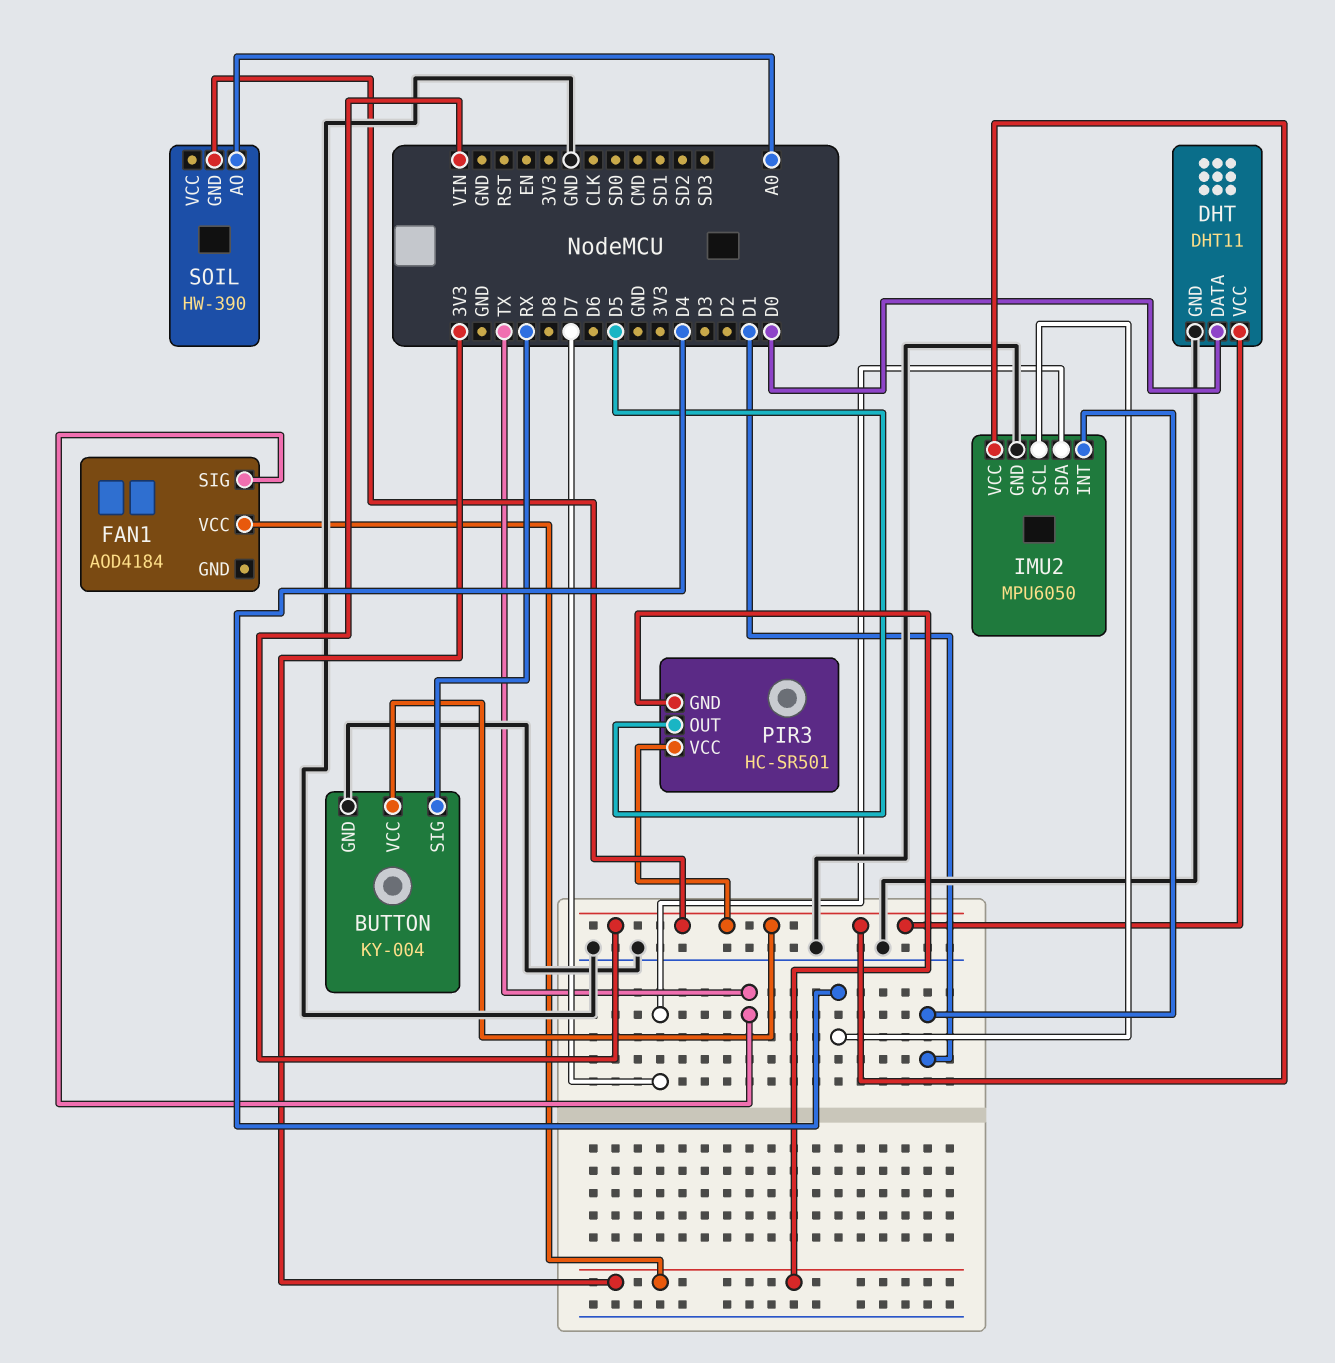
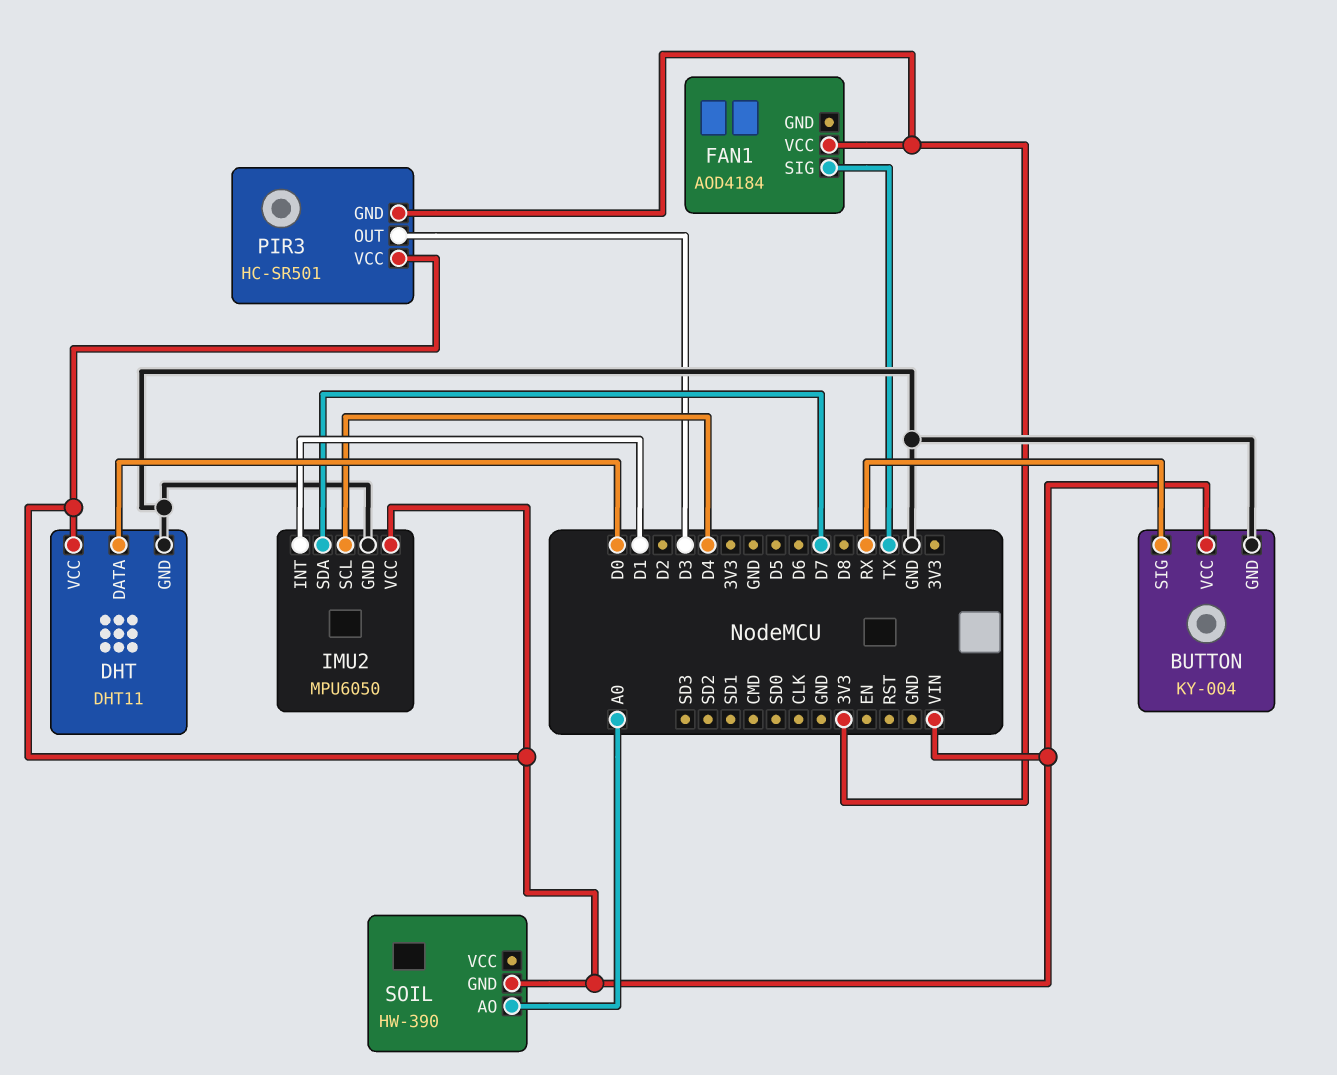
PIR3 pin OUT: D5 -> D3

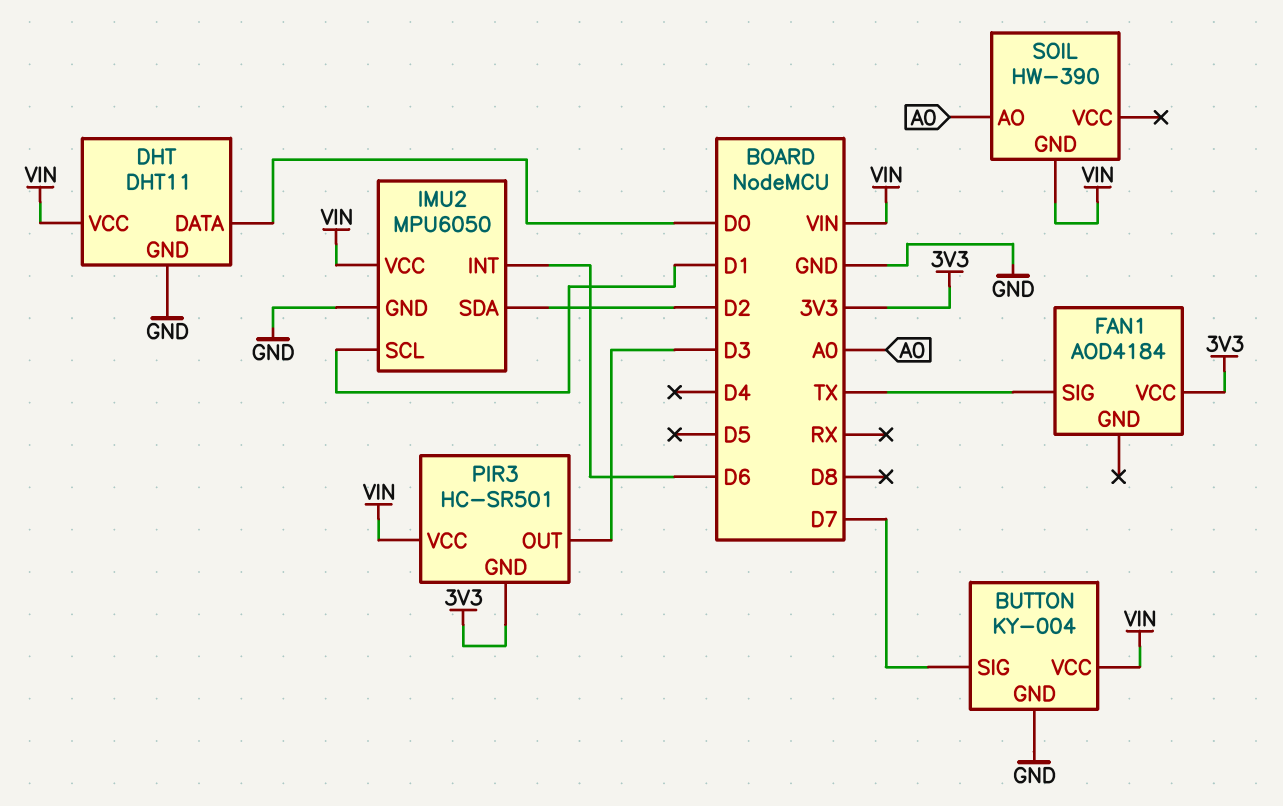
BUTTON pin SIG: RX -> D7
IMU2 pin INT: D1 -> D6
IMU2 pin SCL: D4 -> D1
IMU2 pin SDA: D7 -> D2

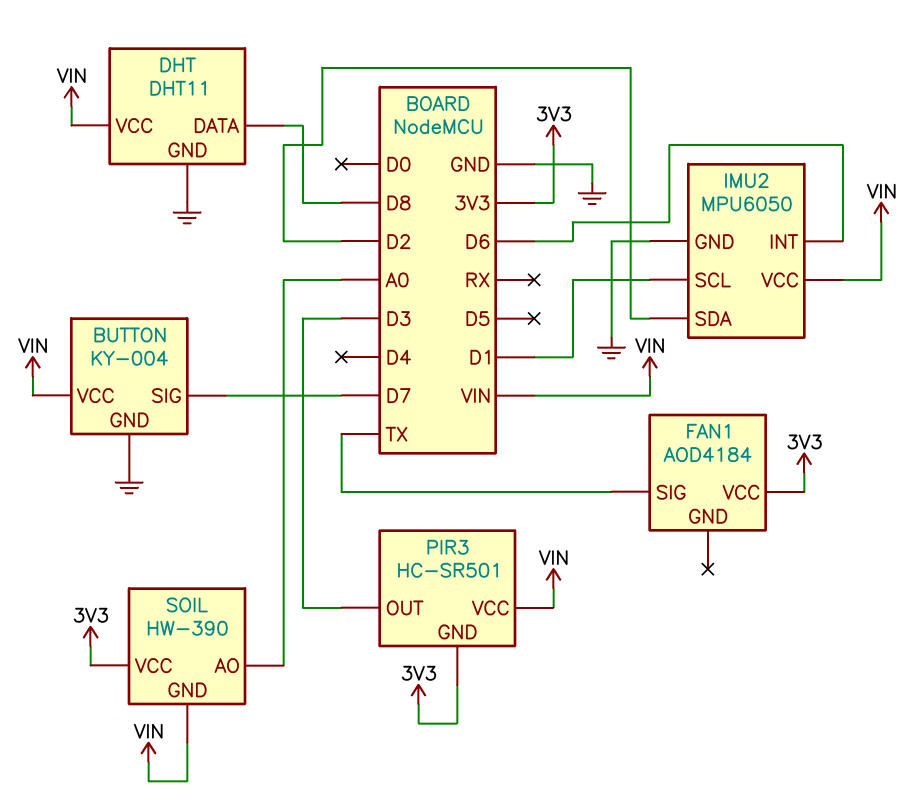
DHT pin DATA: D0 -> D8
SOIL pin VCC: none -> 3V3

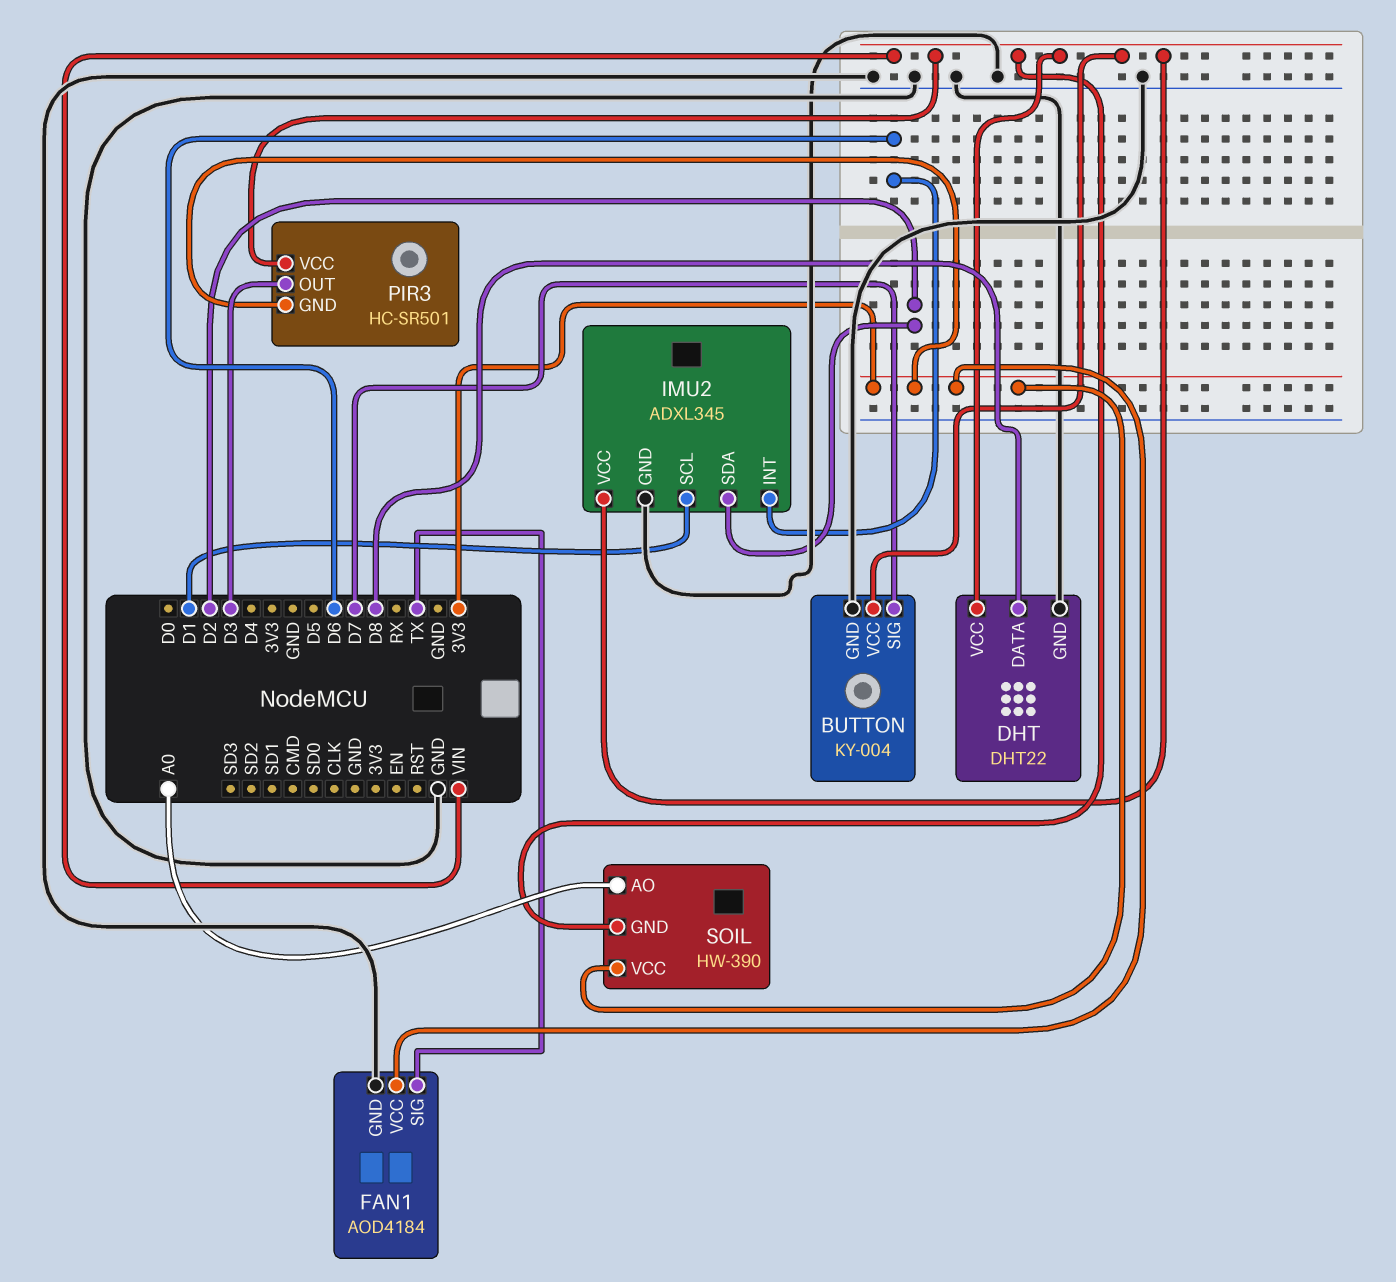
DHT: DHT11 -> DHT22
FAN1 pin GND: none -> GND
IMU2: MPU6050 -> ADXL345

